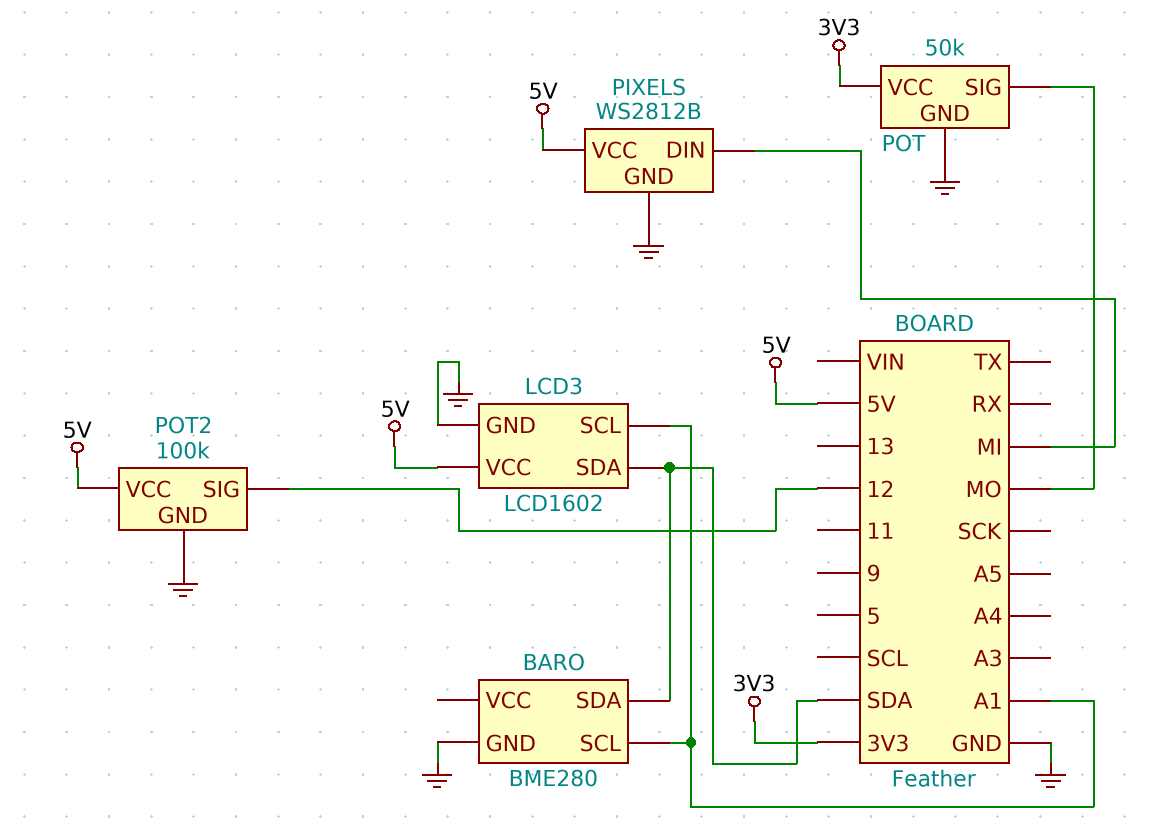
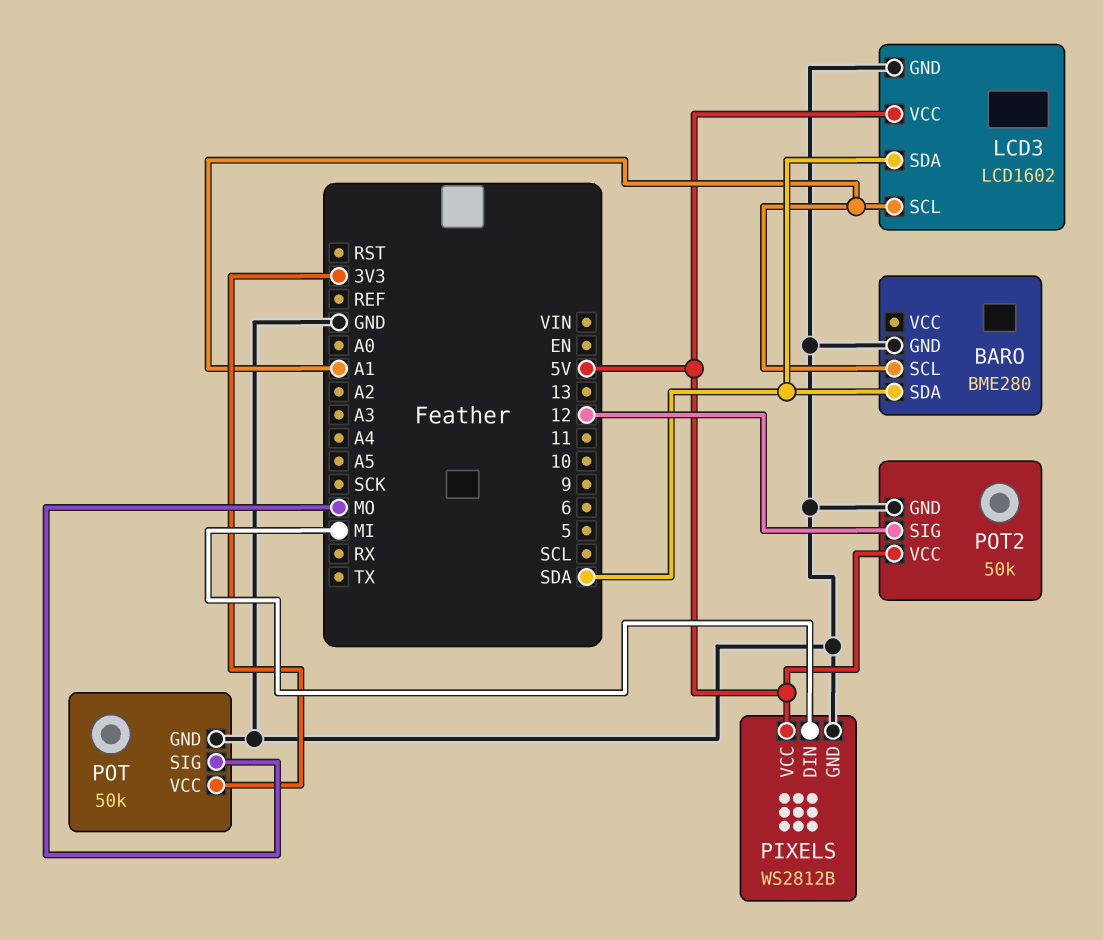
POT2: 100k -> 50k

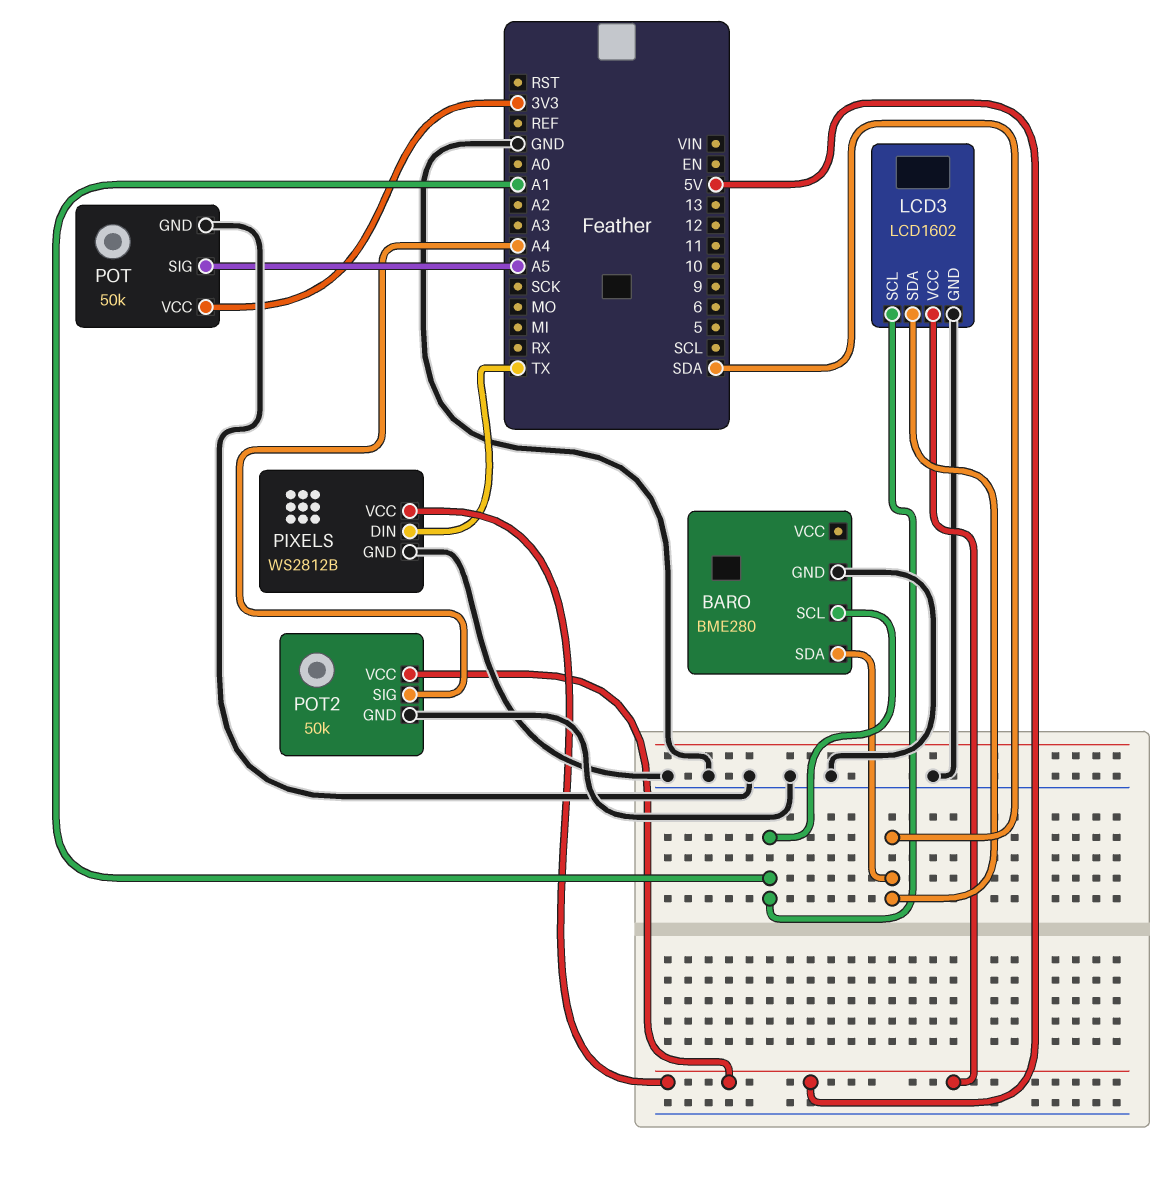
PIXELS pin DIN: MI -> TX
POT pin SIG: MO -> A5
POT2 pin SIG: 12 -> A4

